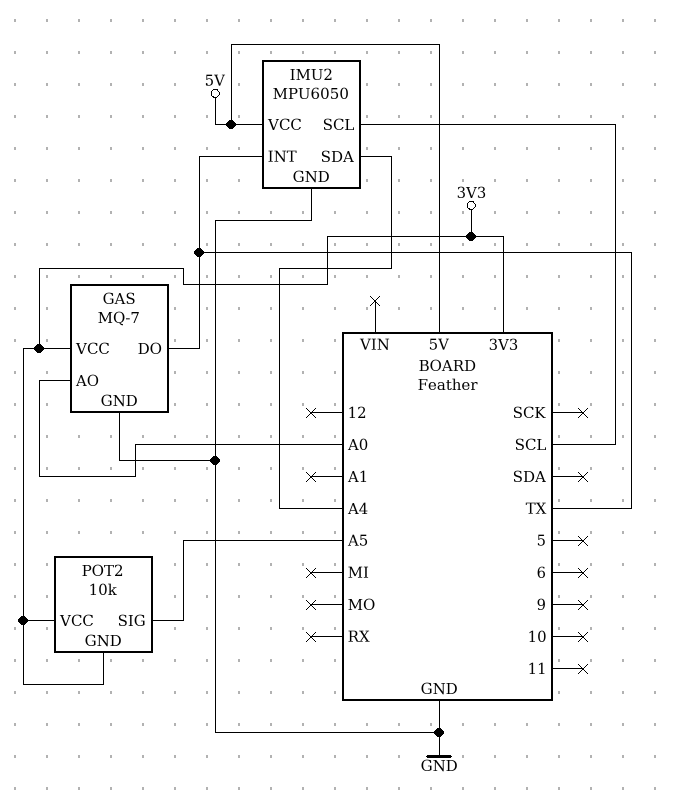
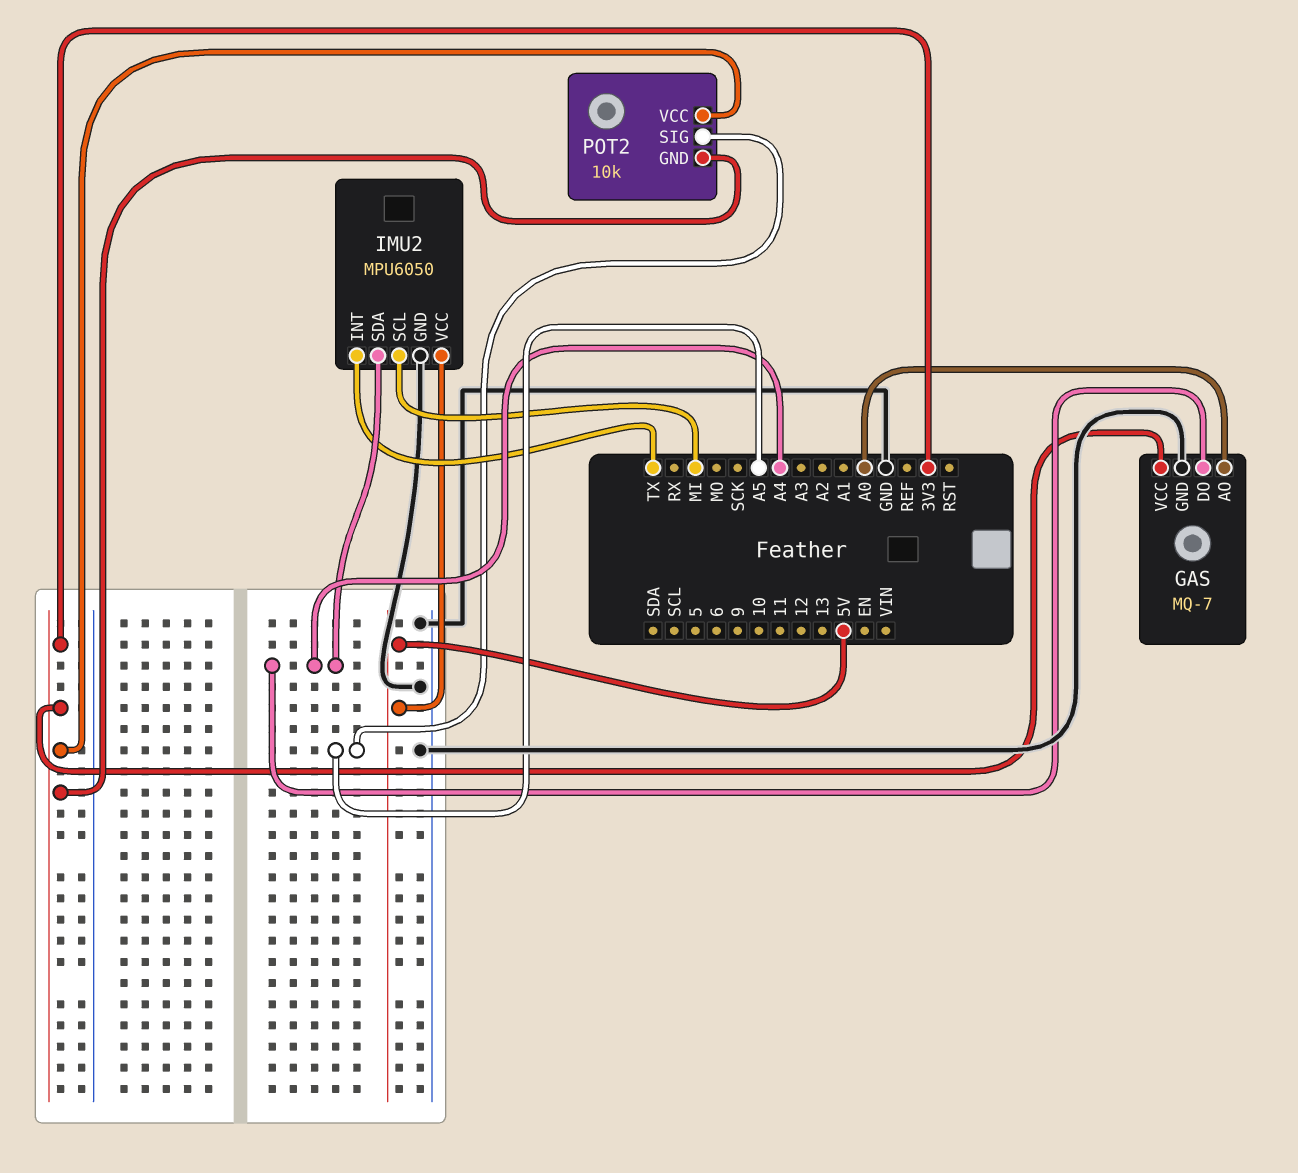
GAS pin DO: TX -> A4
IMU2 pin SCL: SCL -> MI

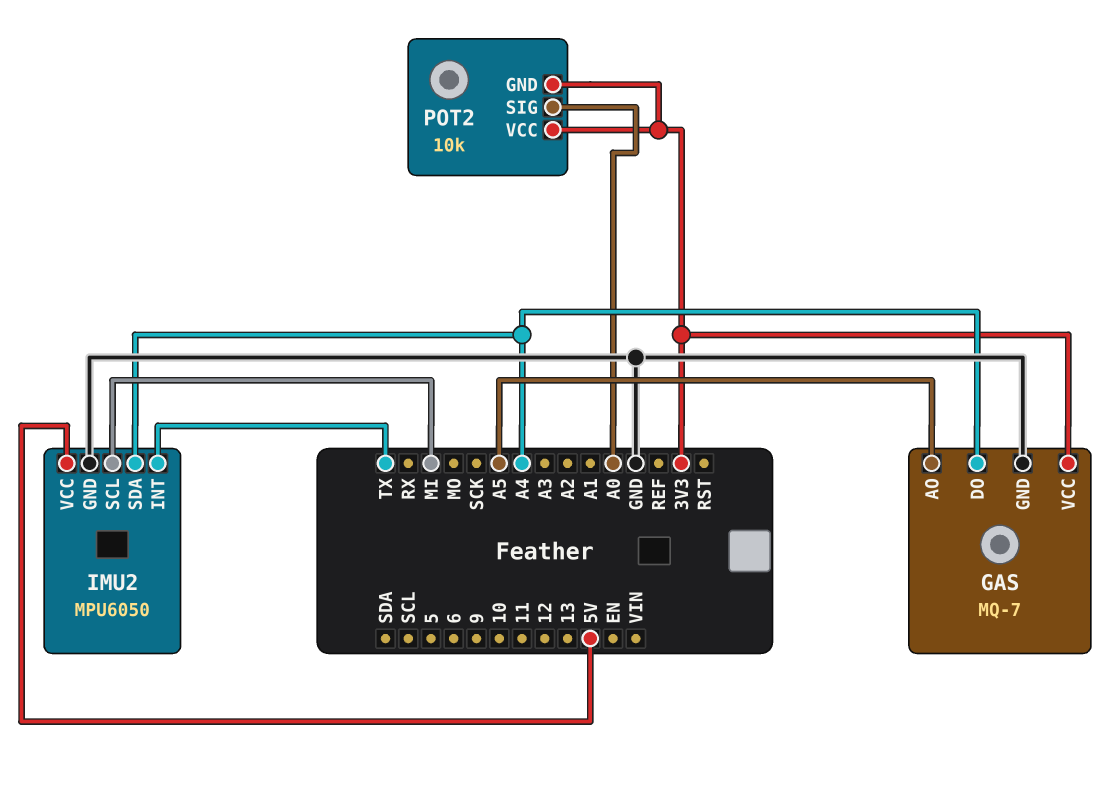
GAS pin AO: A0 -> A5
POT2 pin SIG: A5 -> A0

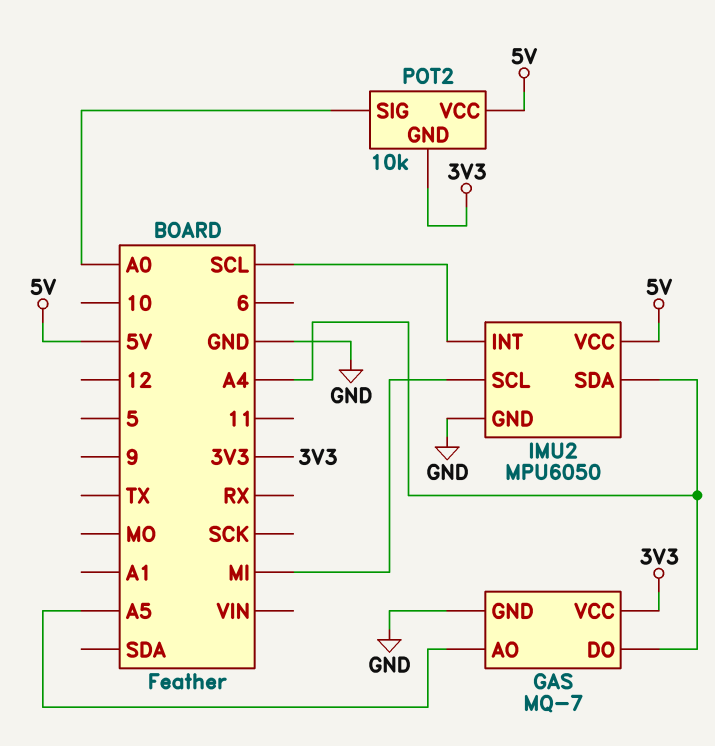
IMU2 pin INT: TX -> SCL
POT2 pin VCC: 3V3 -> 5V

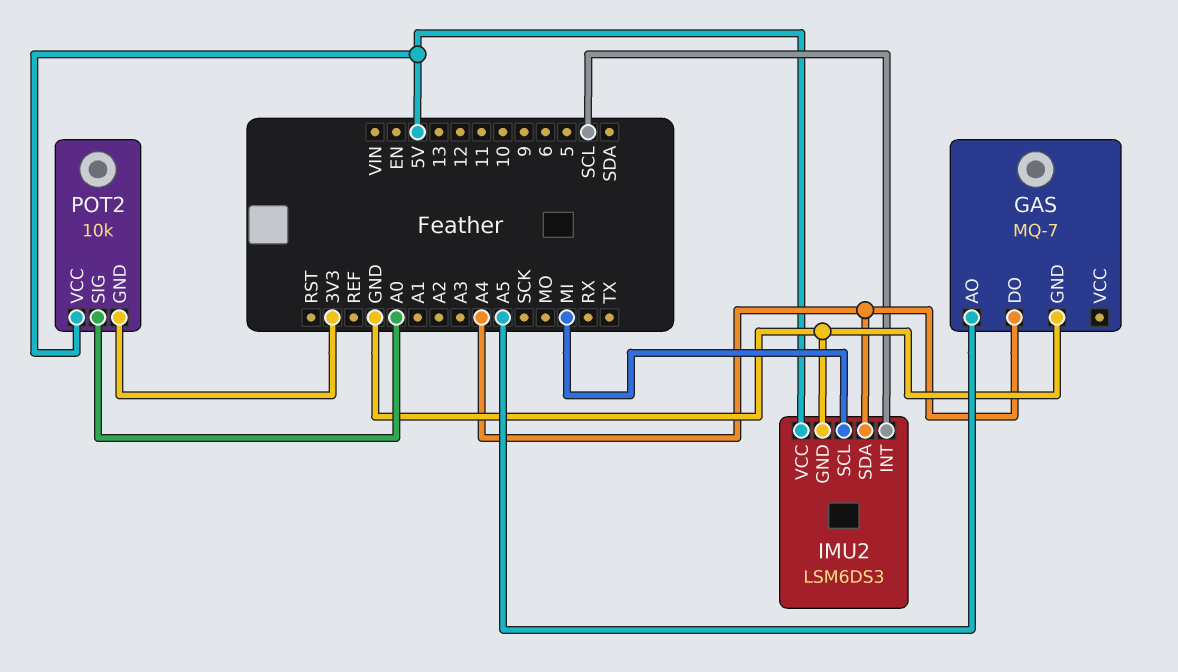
GAS pin VCC: 3V3 -> none
IMU2: MPU6050 -> LSM6DS3

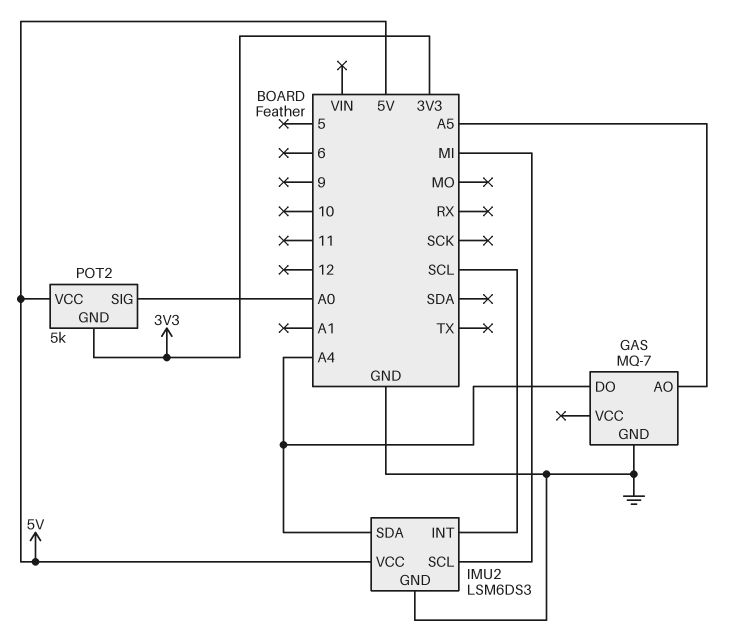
POT2: 10k -> 5k

